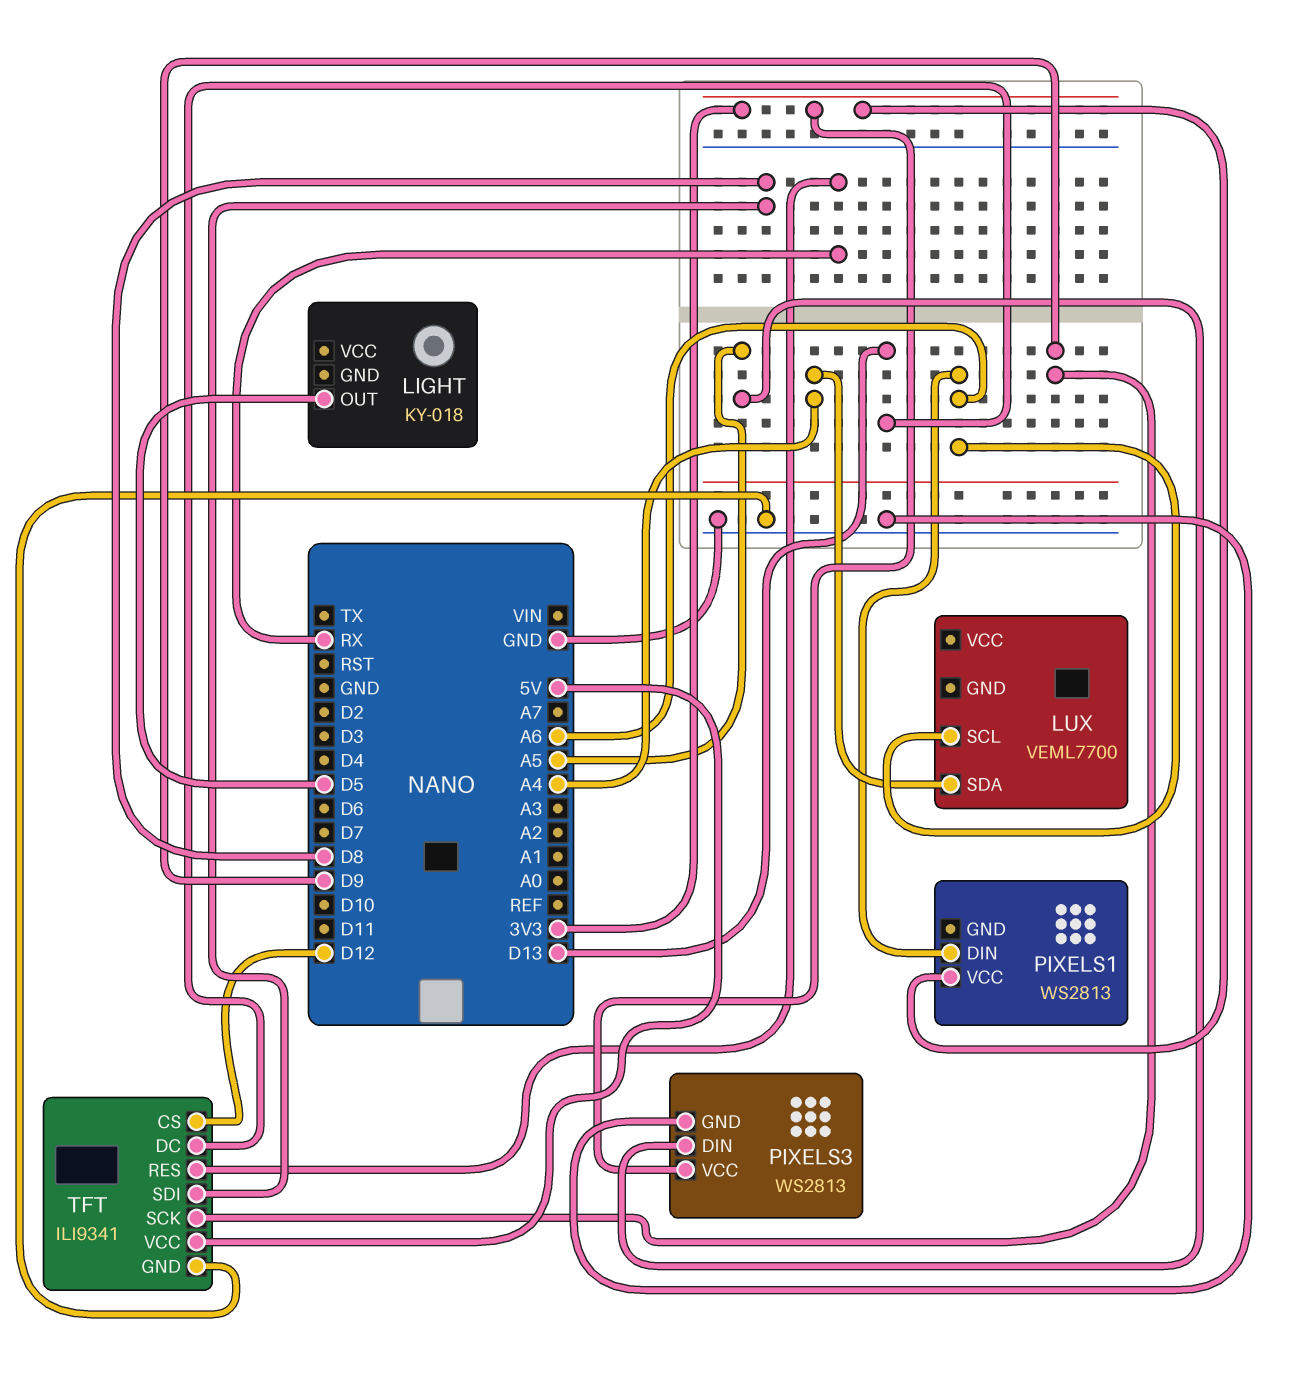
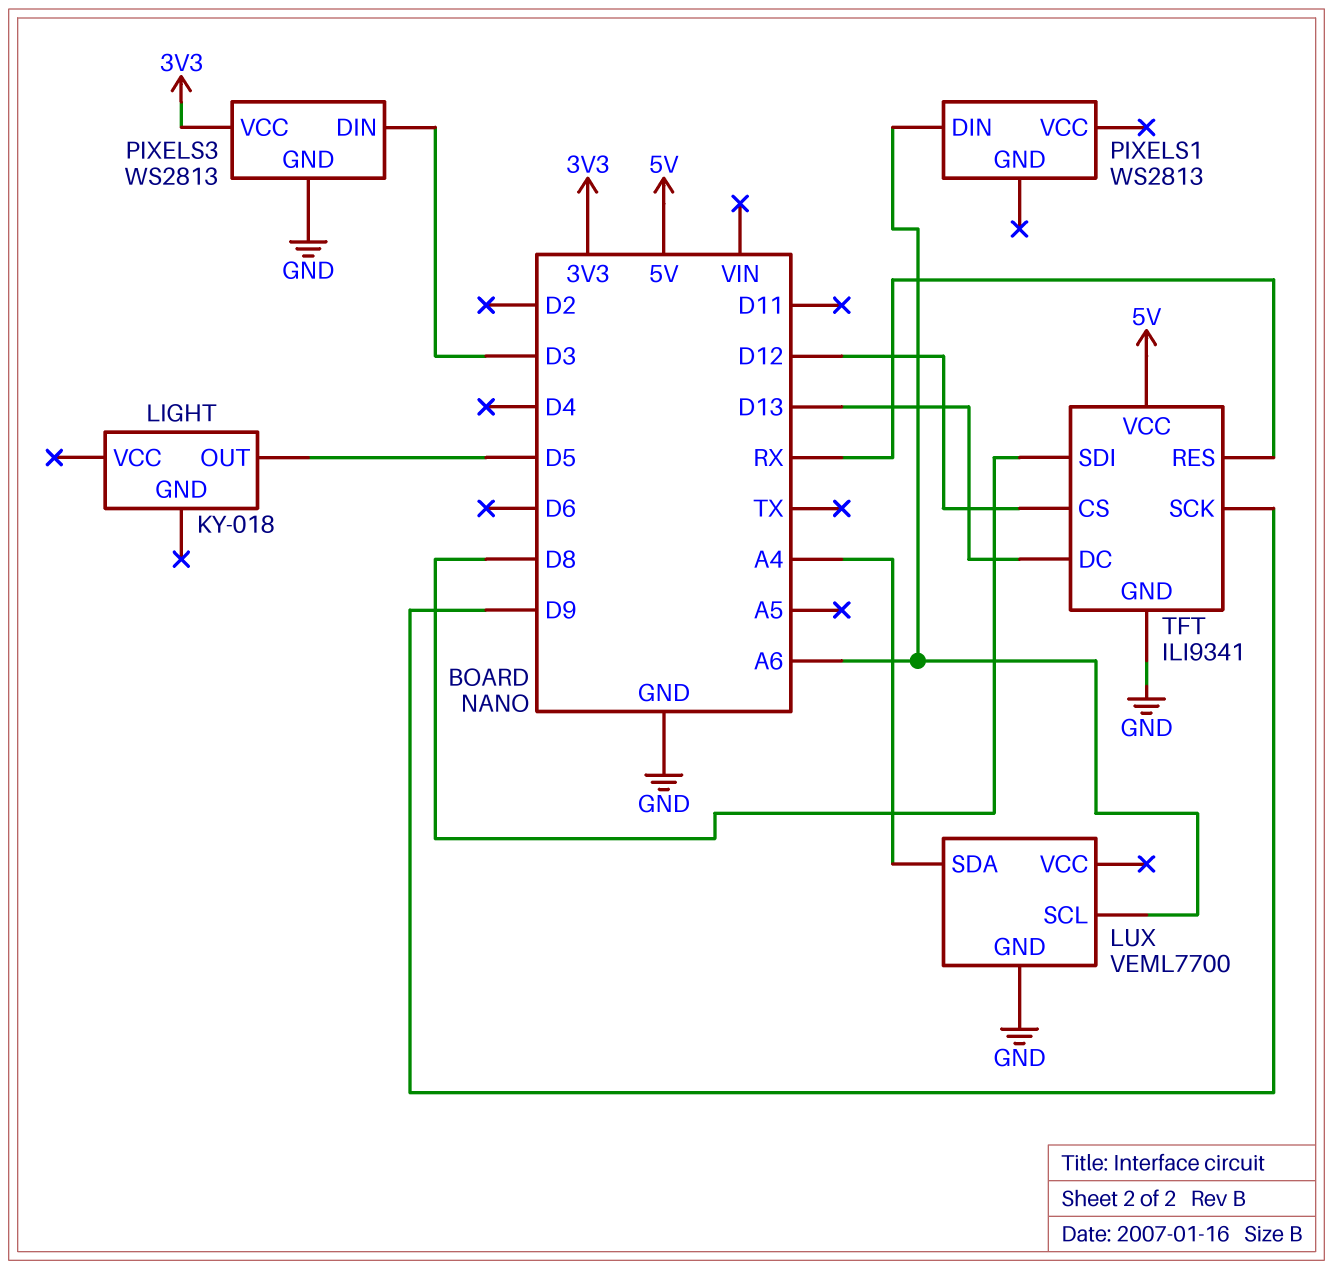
LUX pin GND: none -> GND
PIXELS1 pin VCC: 3V3 -> none
PIXELS3 pin DIN: A5 -> D3

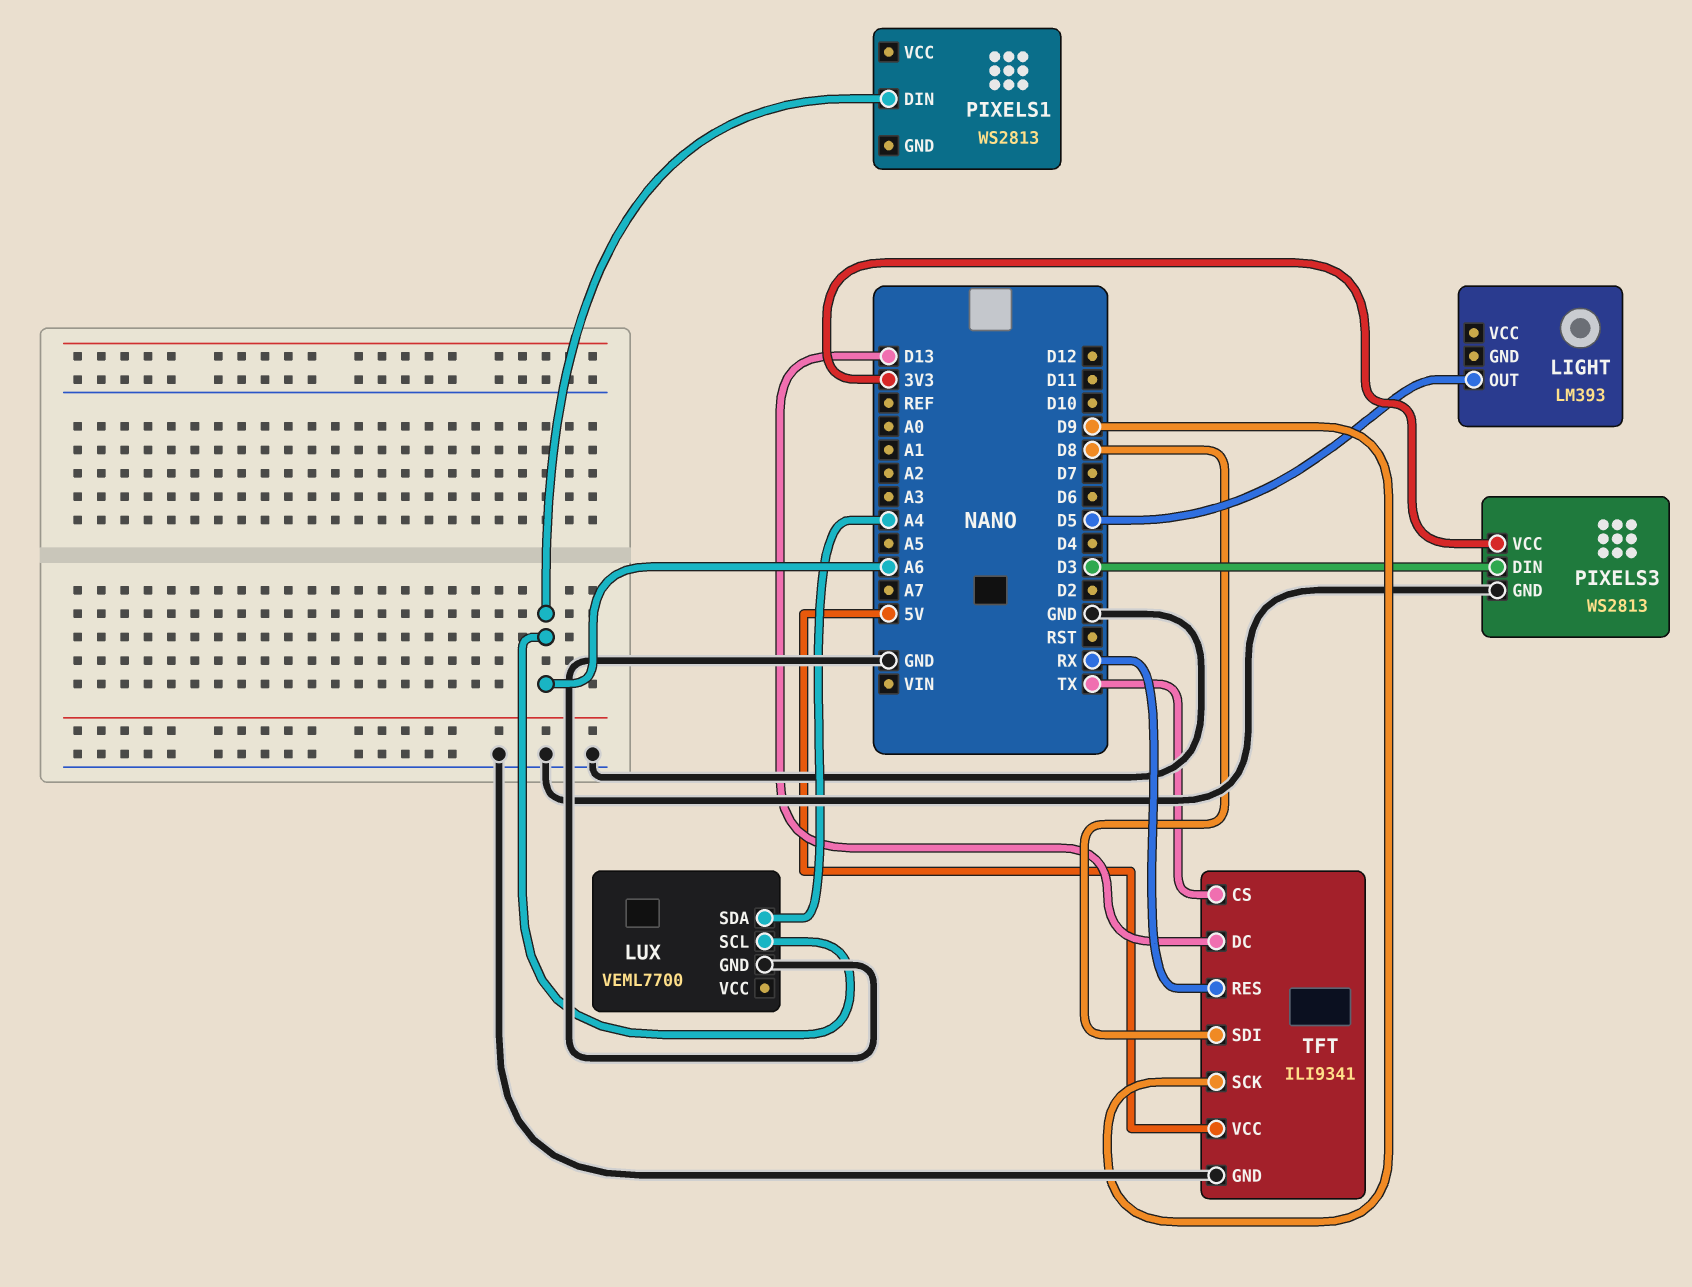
LIGHT: KY-018 -> LM393
TFT pin CS: D12 -> TX

